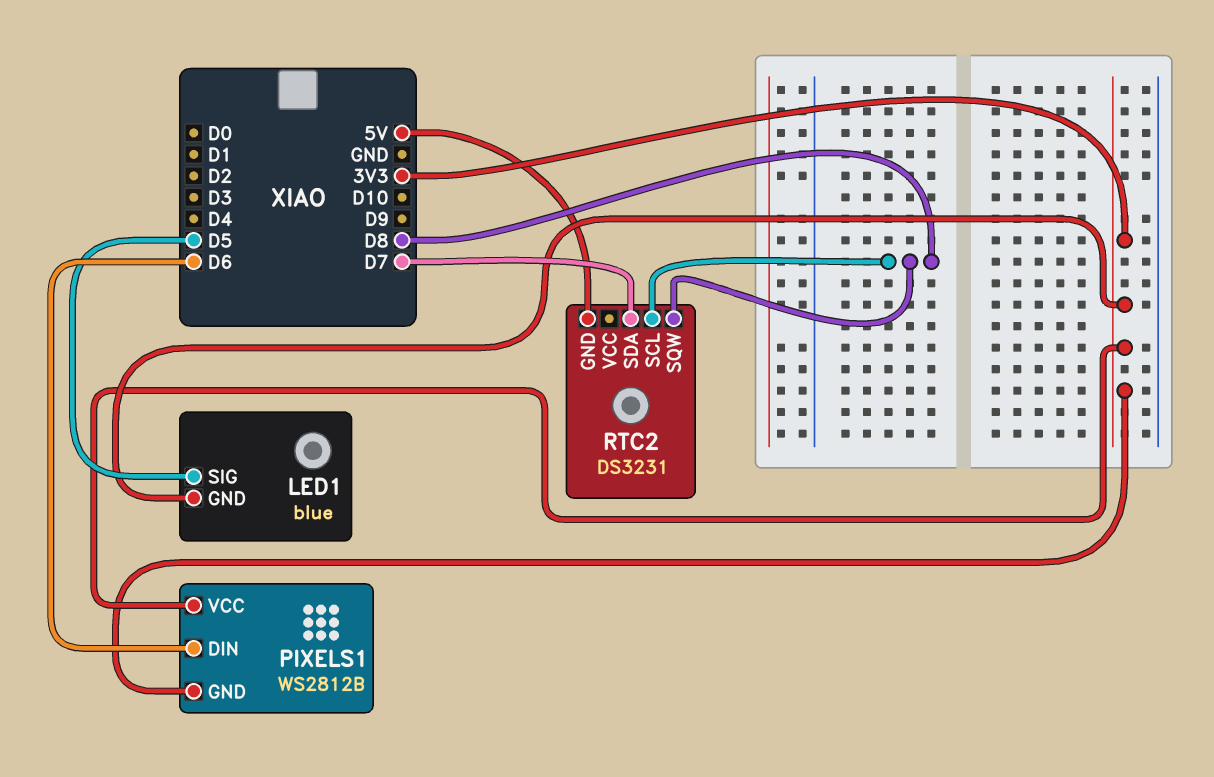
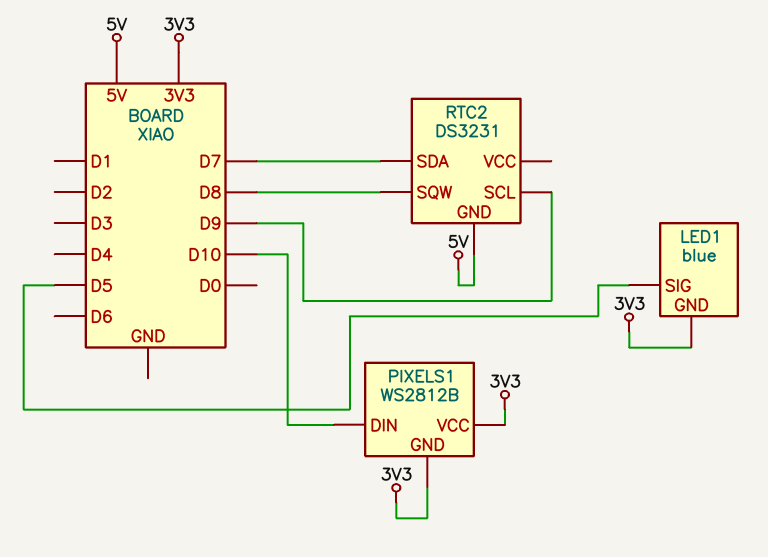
PIXELS1 pin DIN: D6 -> D10
RTC2 pin SCL: D8 -> D9

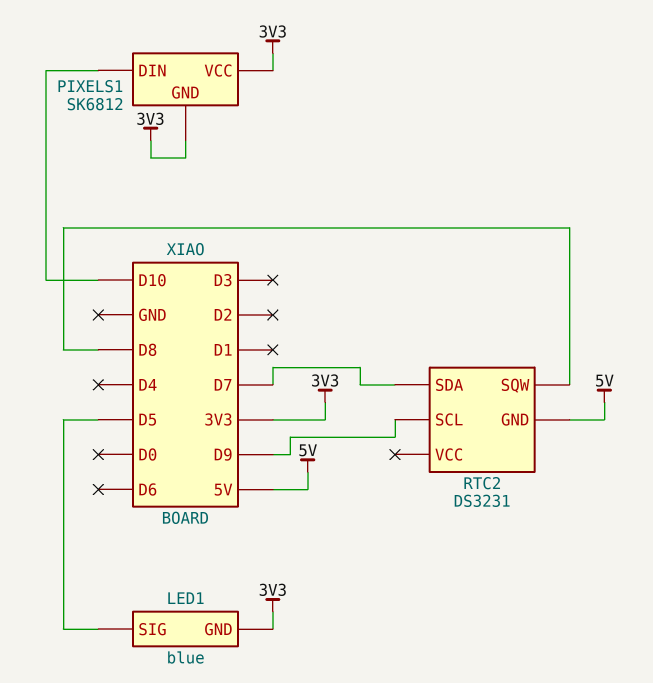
PIXELS1: WS2812B -> SK6812

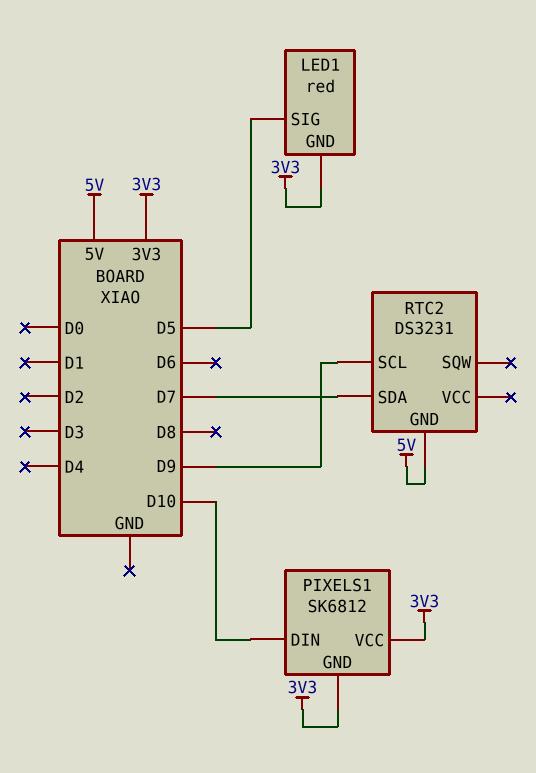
LED1: blue -> red
RTC2 pin SQW: D8 -> none

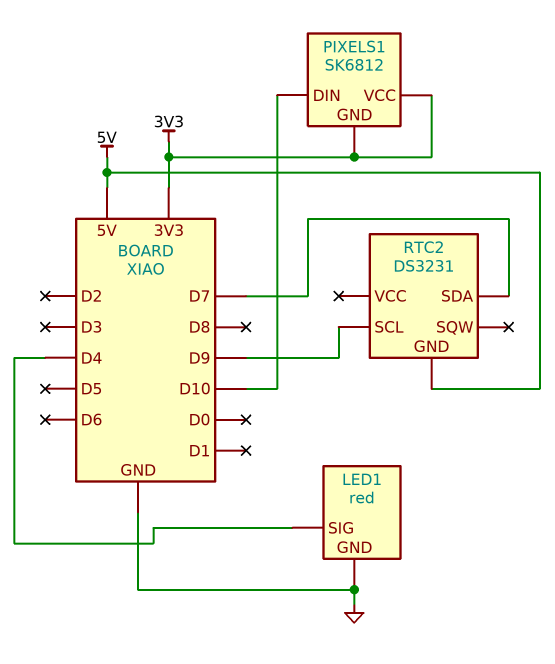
LED1 pin GND: 3V3 -> GND
LED1 pin SIG: D5 -> D4

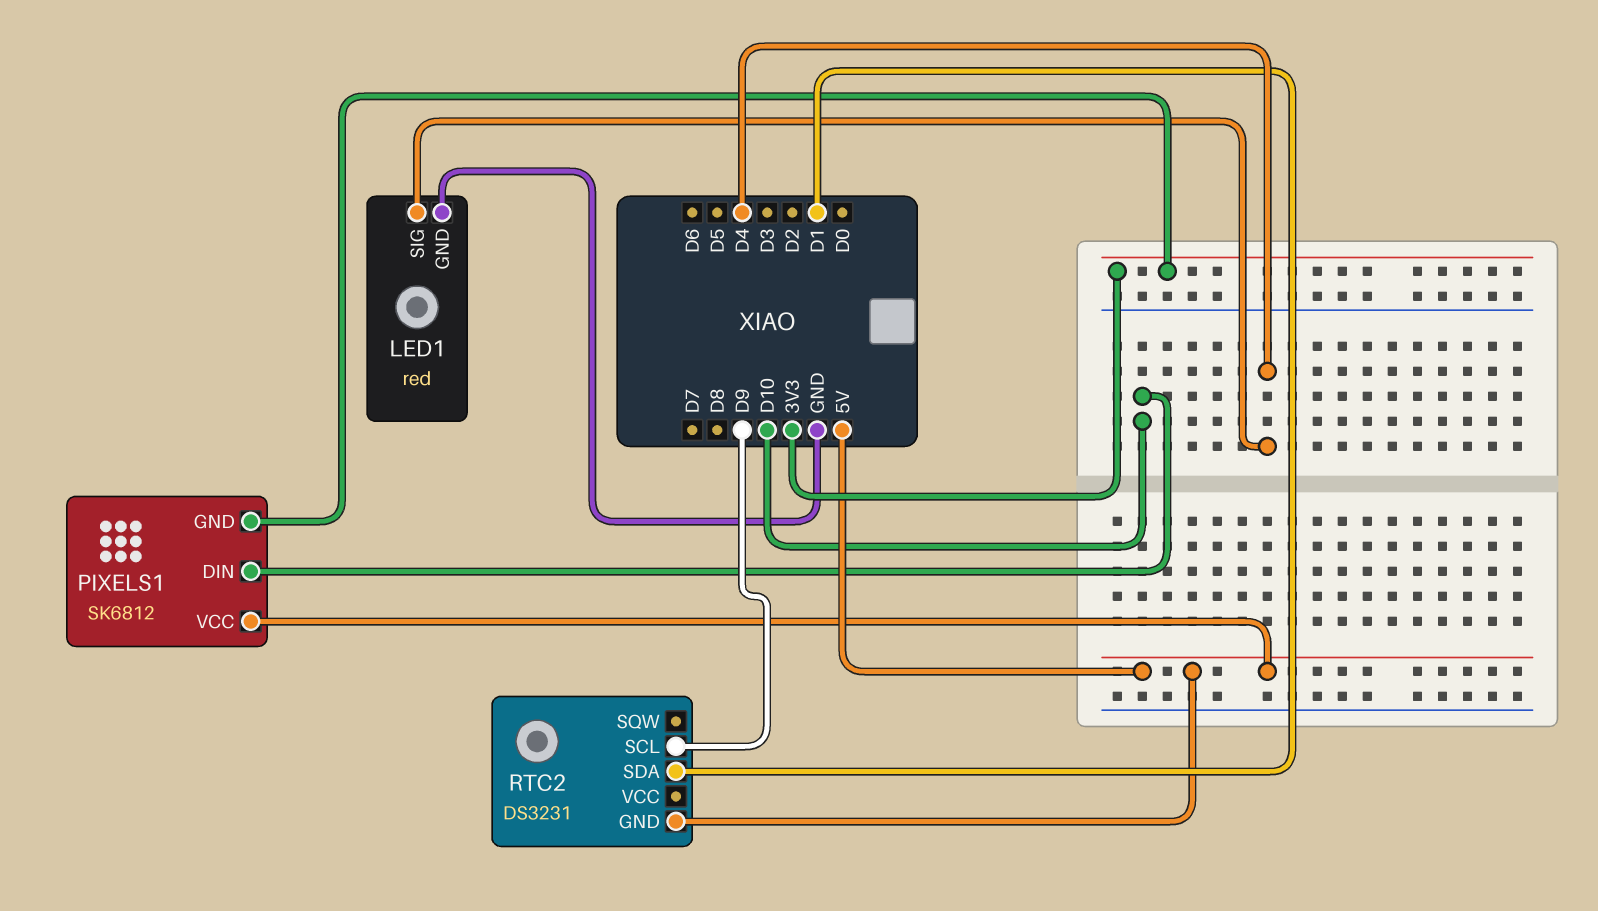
PIXELS1 pin VCC: 3V3 -> 5V
RTC2 pin SDA: D7 -> D1

